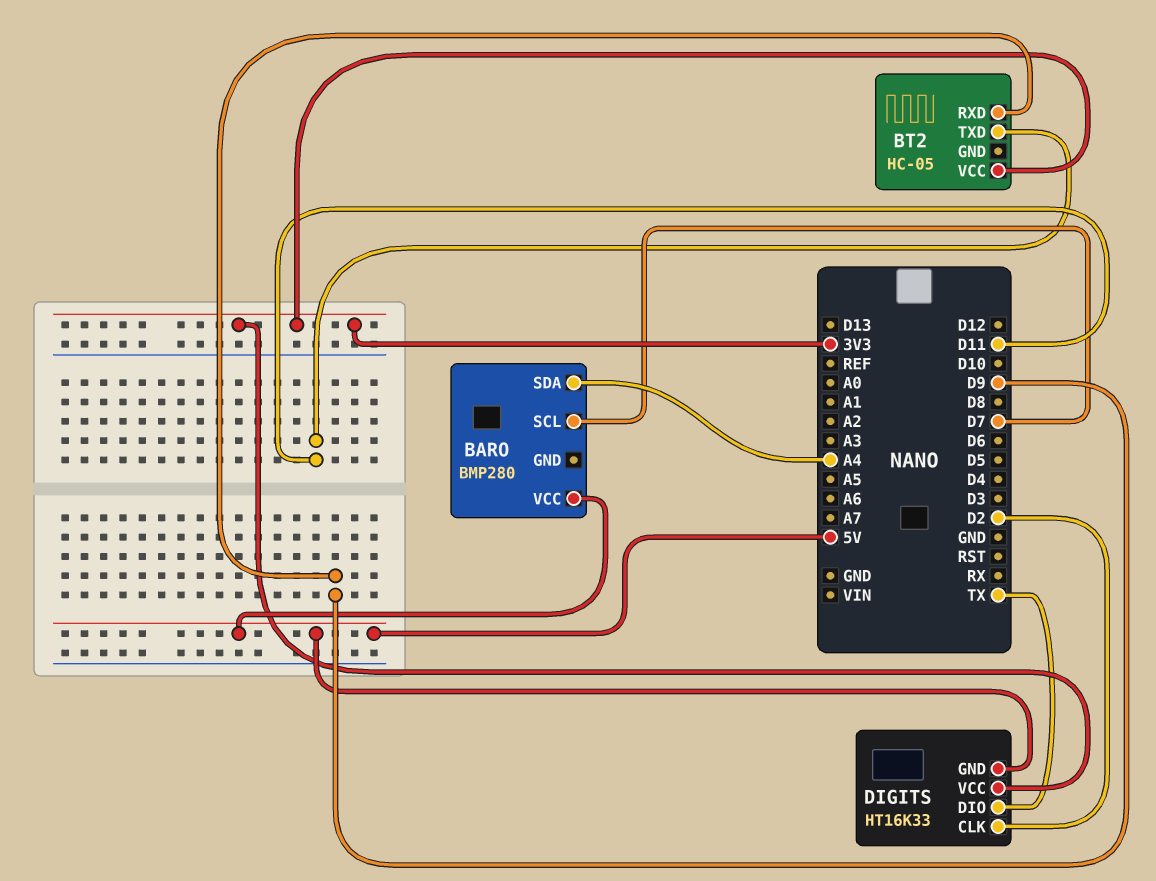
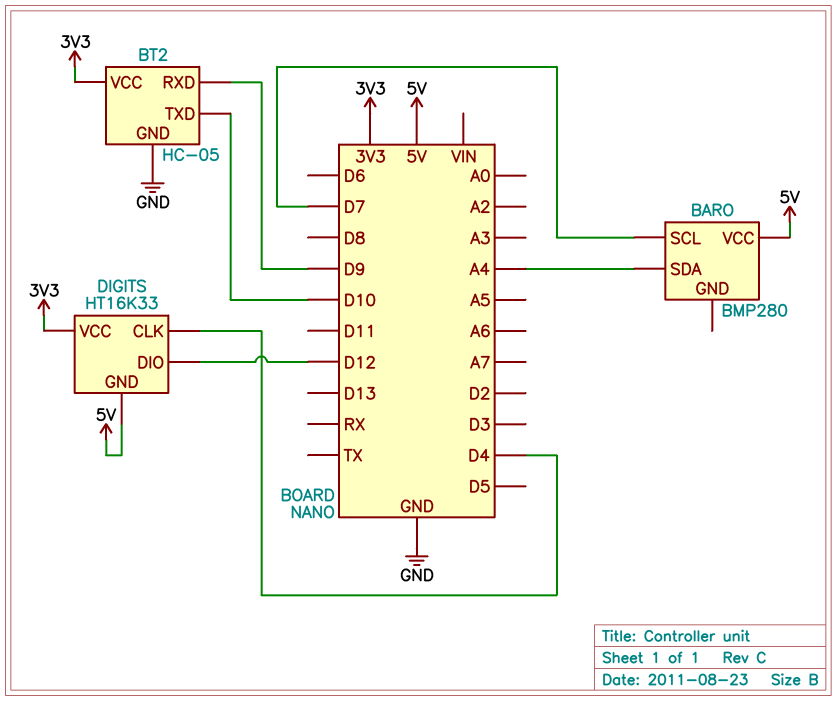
BT2 pin GND: none -> GND
BT2 pin TXD: D11 -> D10
DIGITS pin CLK: D2 -> D4
DIGITS pin DIO: TX -> D12

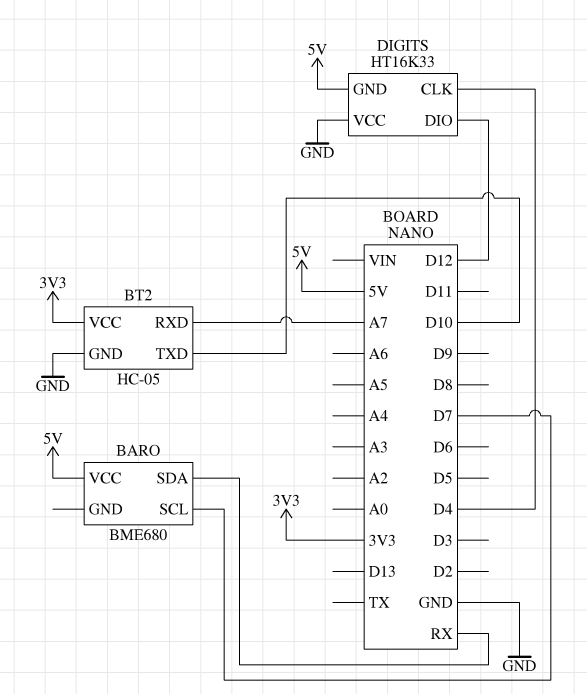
BARO: BMP280 -> BME680
BARO pin SDA: A4 -> RX
BT2 pin RXD: D9 -> A7
DIGITS pin VCC: 3V3 -> GND

